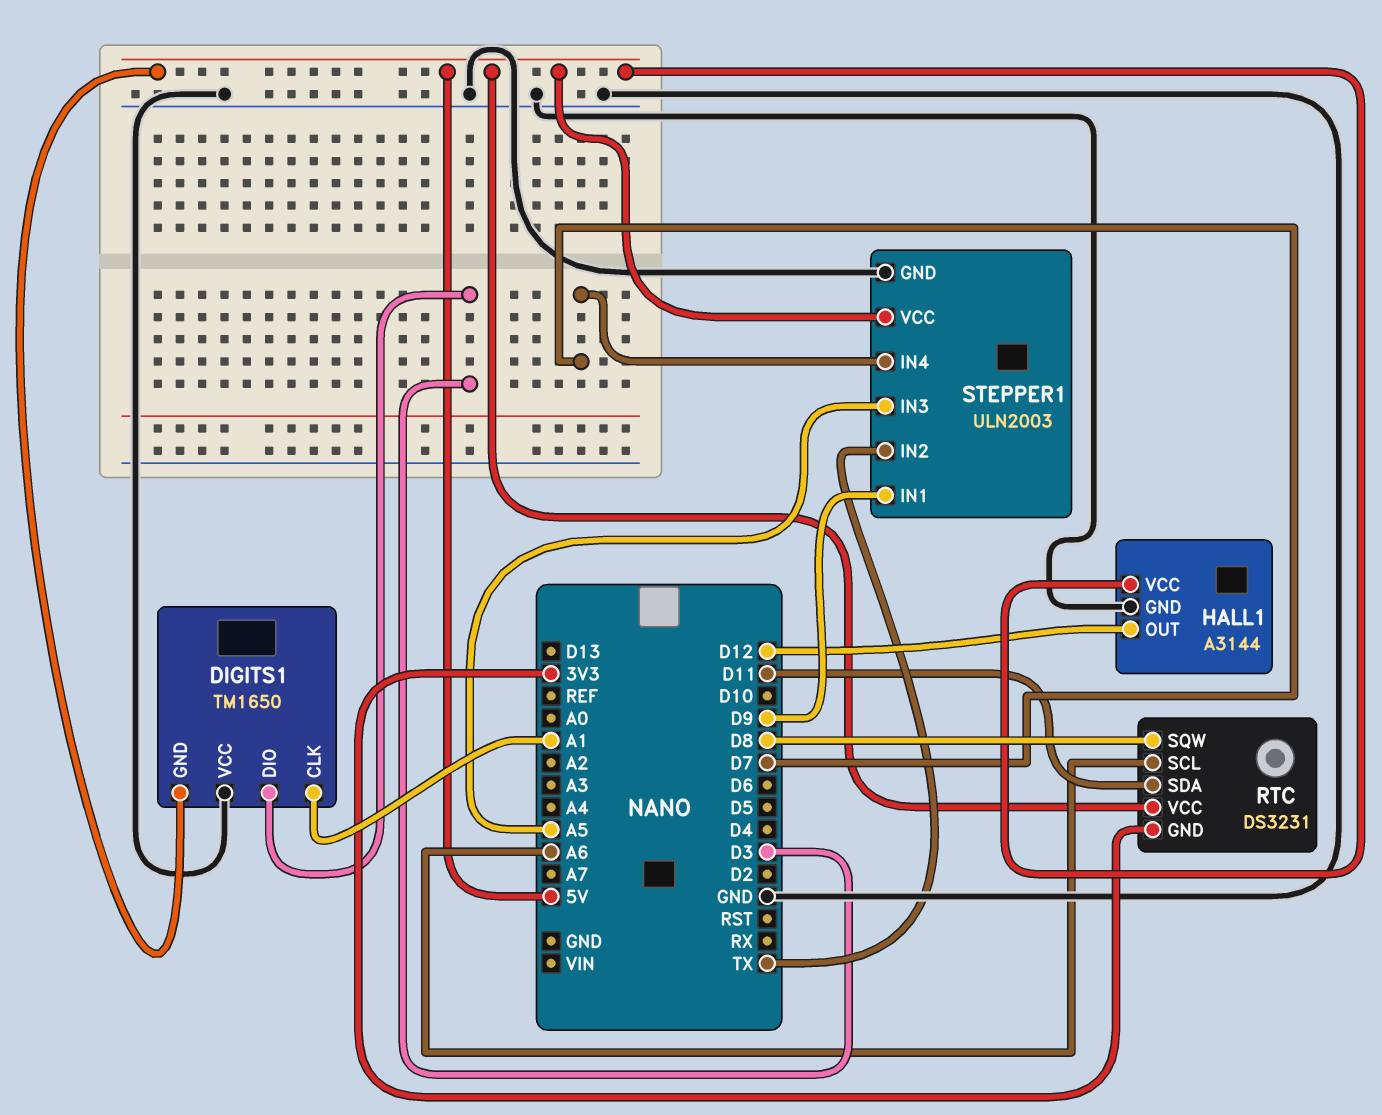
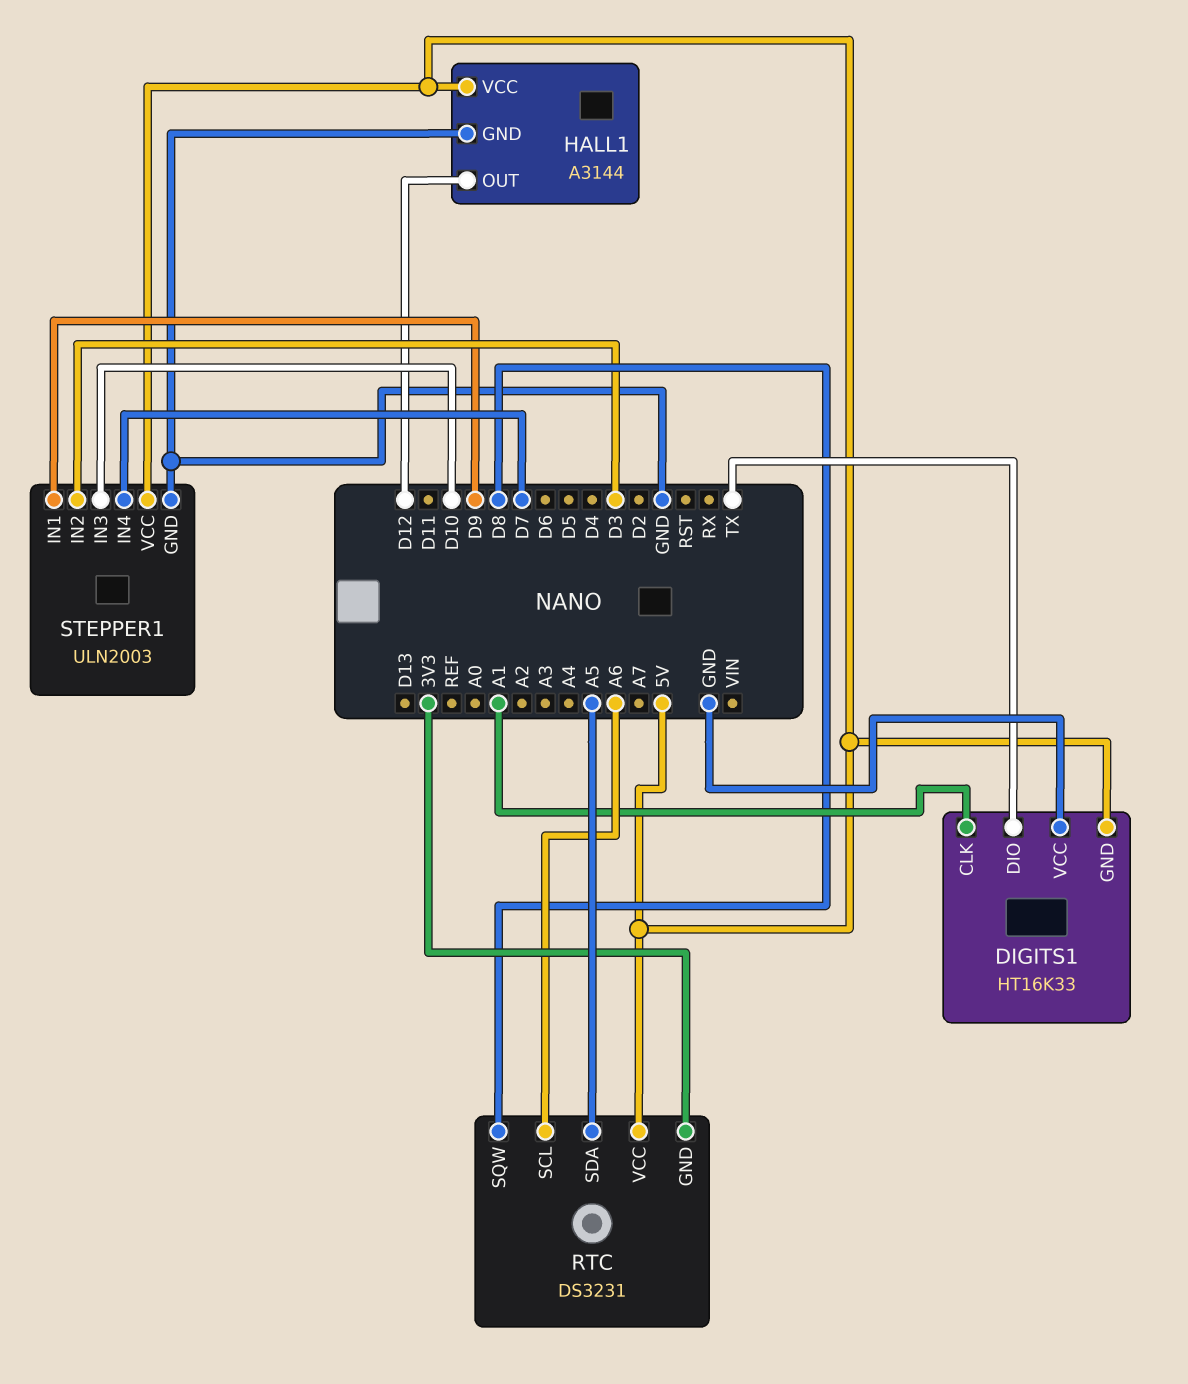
DIGITS1: TM1650 -> HT16K33
DIGITS1 pin DIO: D3 -> TX
RTC pin SDA: D11 -> A5
STEPPER1 pin IN2: TX -> D3
STEPPER1 pin IN3: A5 -> D10

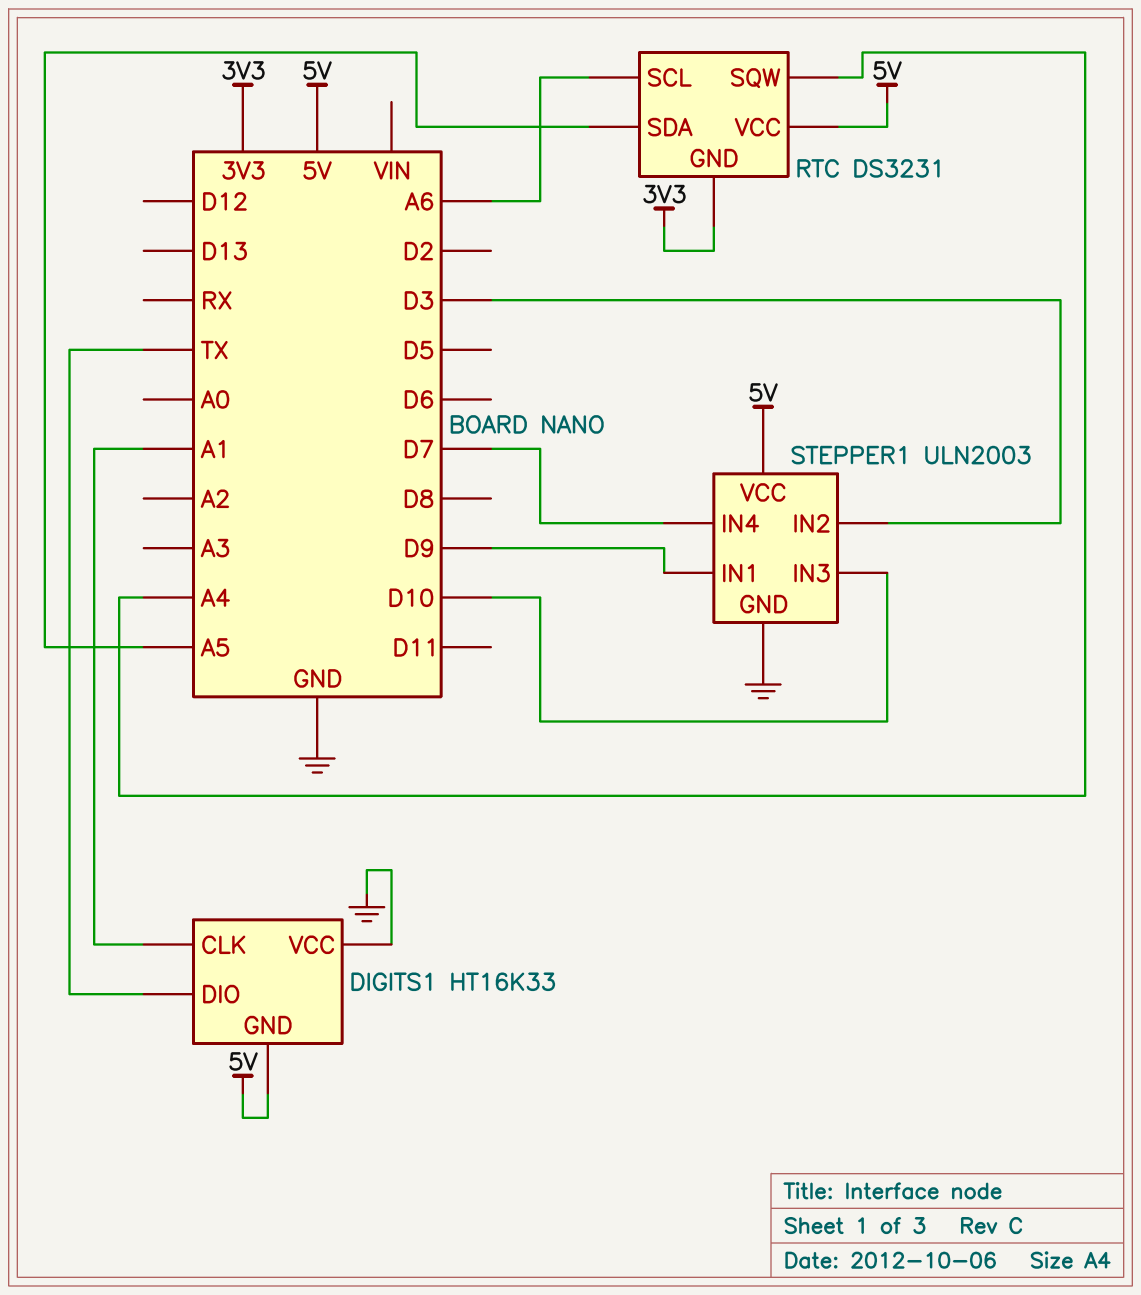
HALL1: A3144 -> none
HALL1 pin GND: GND -> none
HALL1 pin OUT: D12 -> none
HALL1 pin VCC: 5V -> none
RTC pin SQW: D8 -> A4

